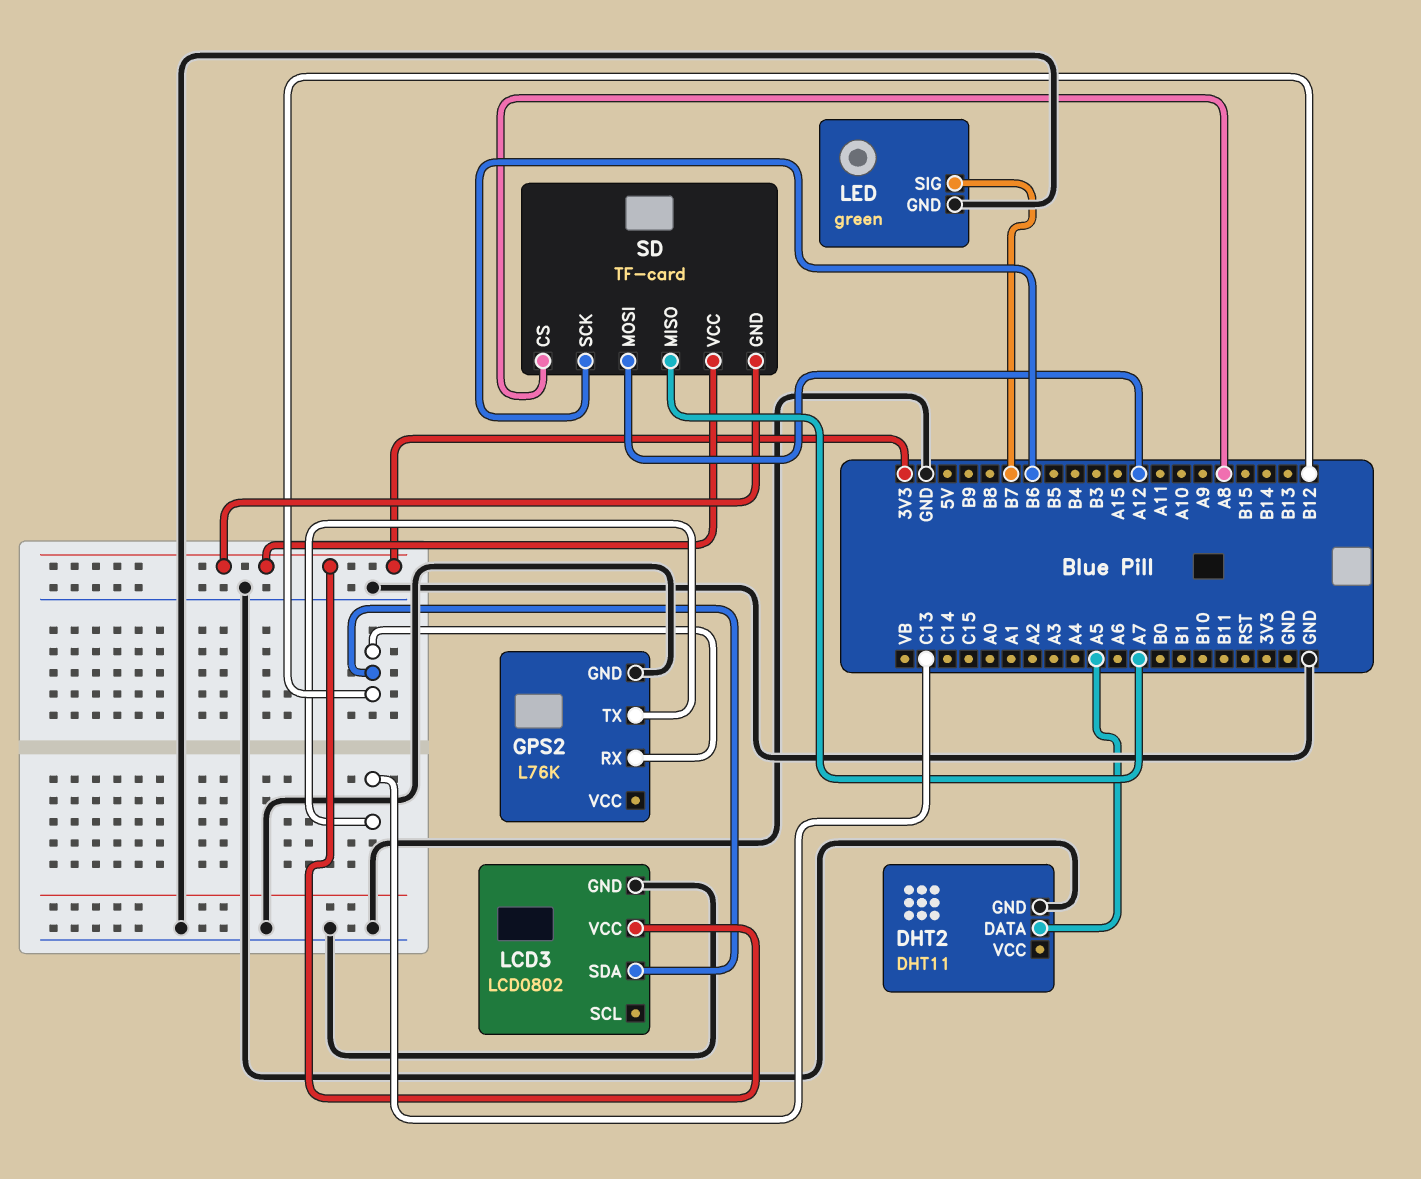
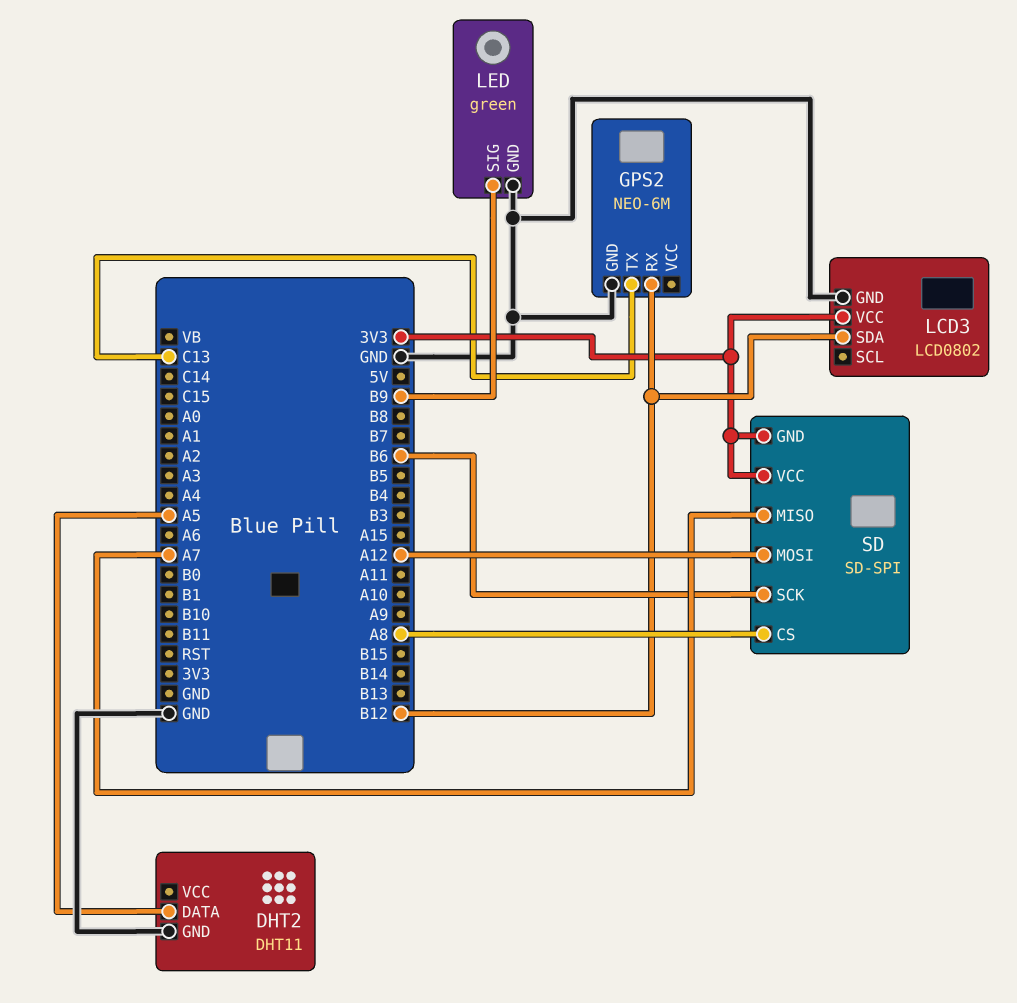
GPS2: L76K -> NEO-6M
LED pin SIG: B7 -> B9
SD: TF-card -> SD-SPI

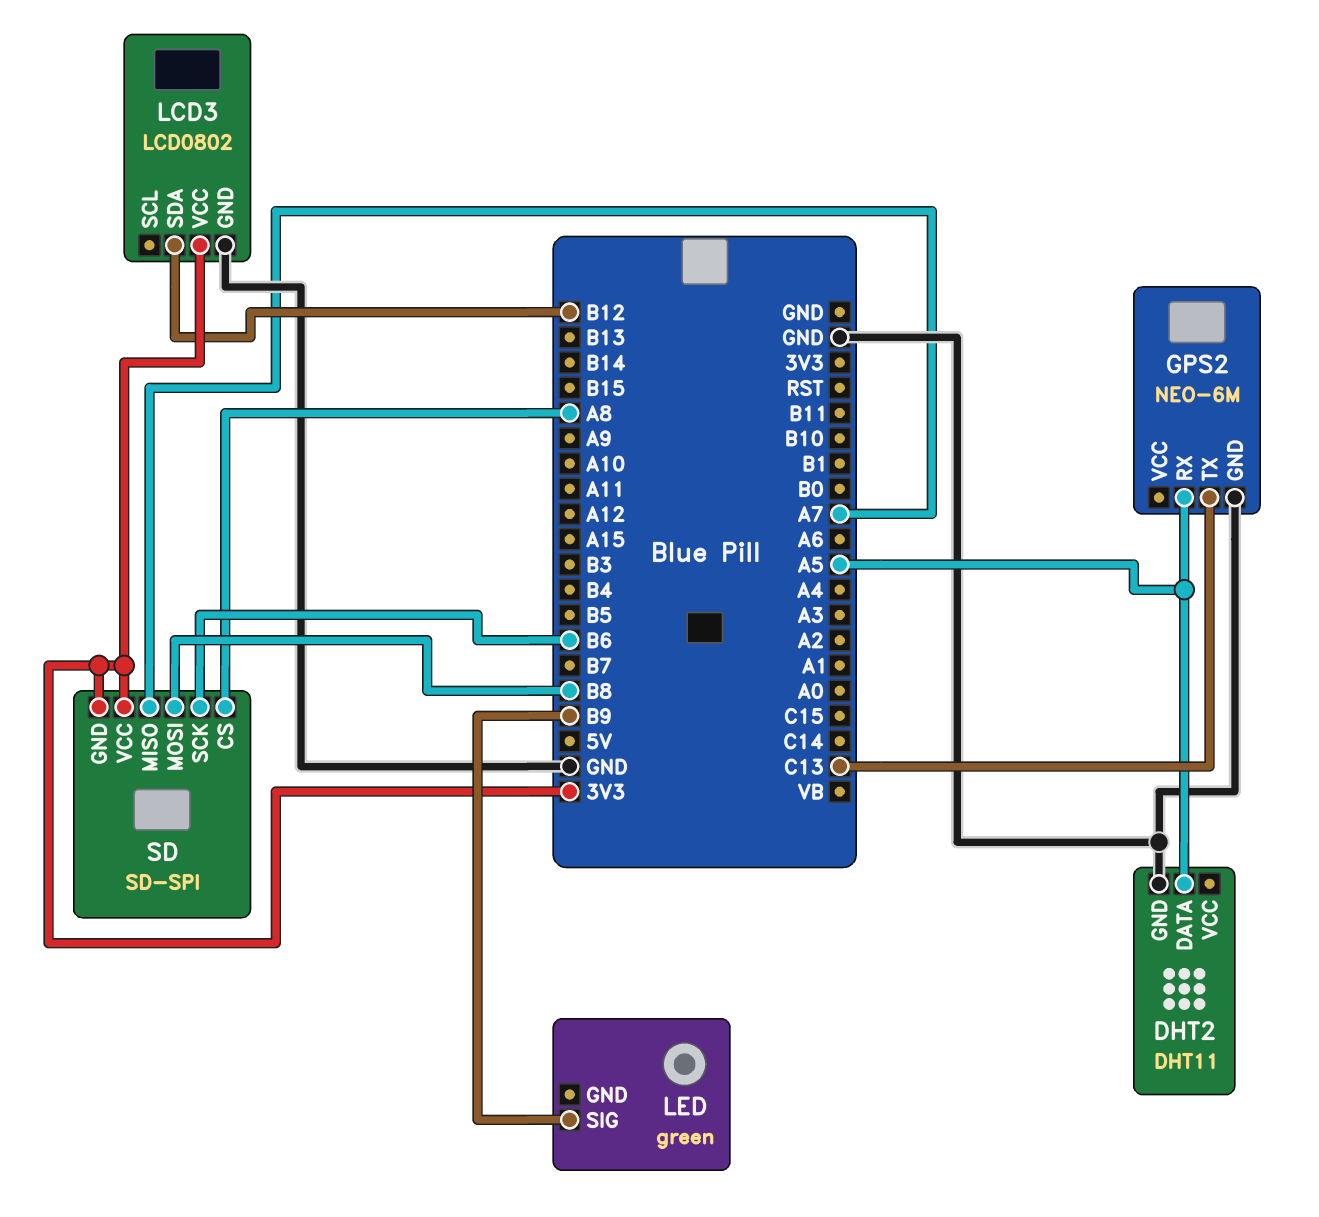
GPS2 pin RX: B12 -> A5
LED pin GND: GND -> none
SD pin MOSI: A12 -> B8

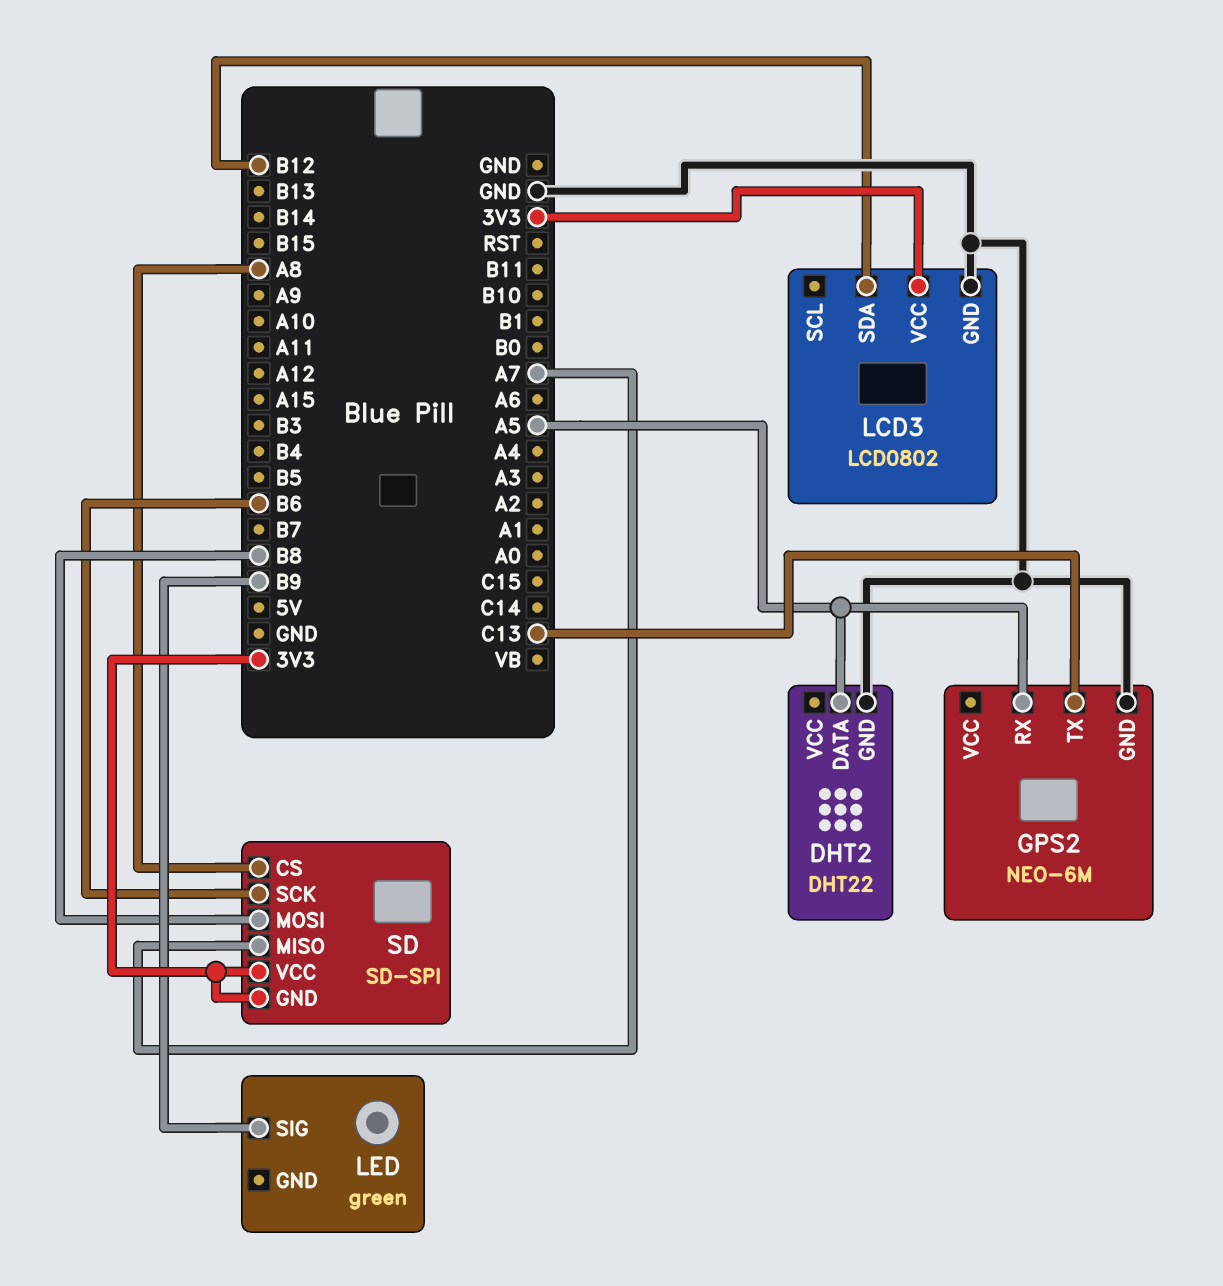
DHT2: DHT11 -> DHT22

